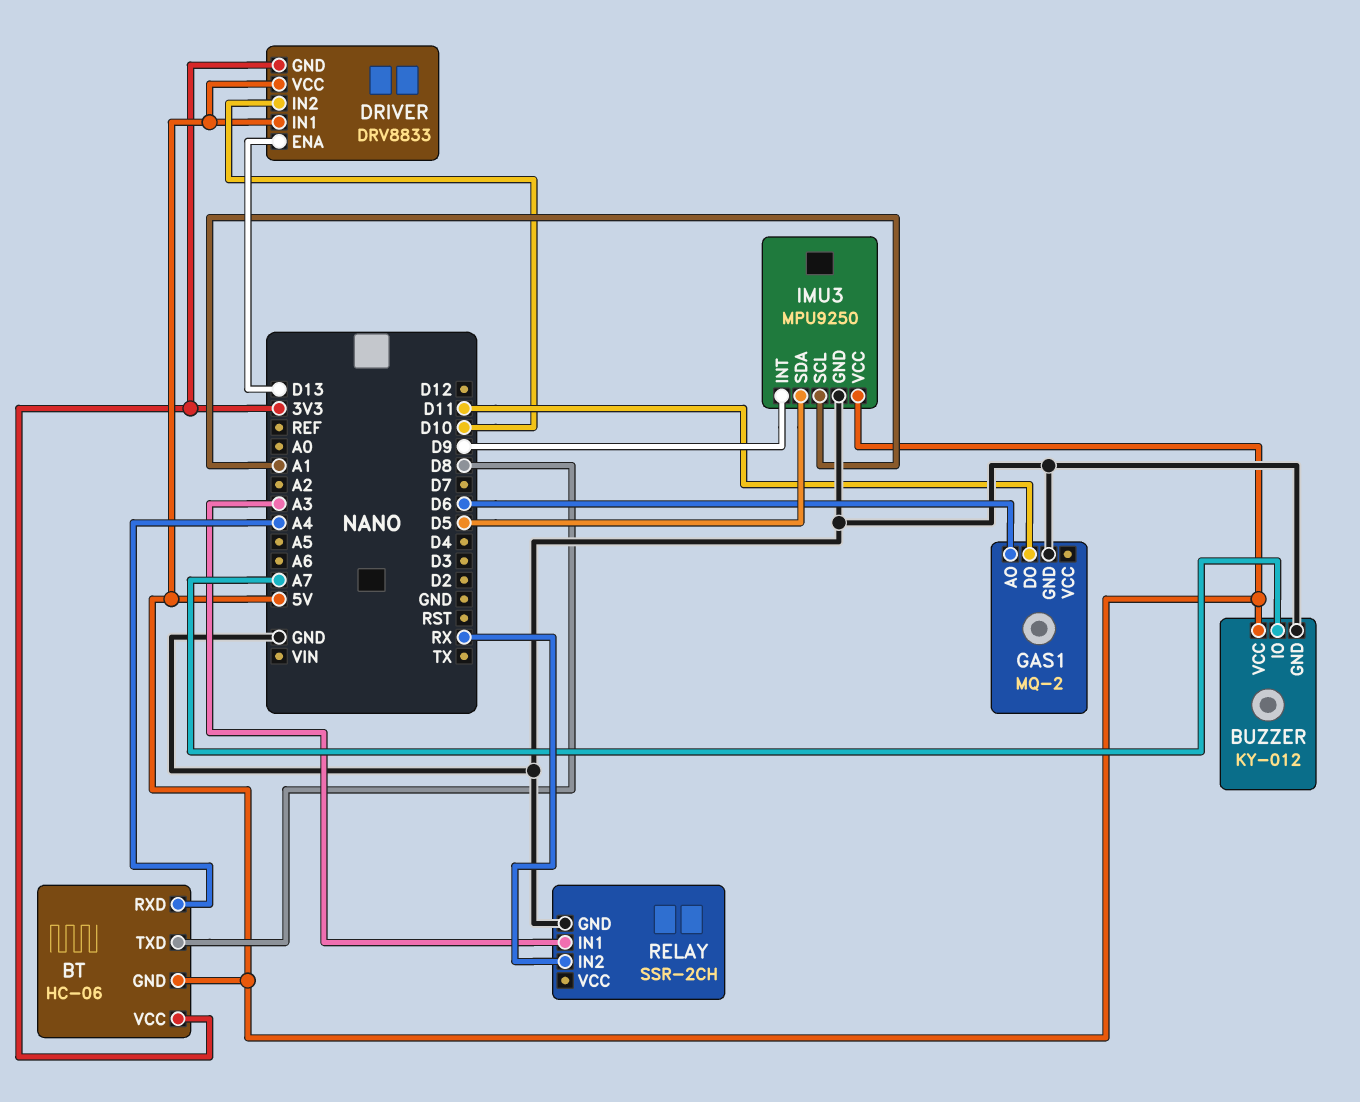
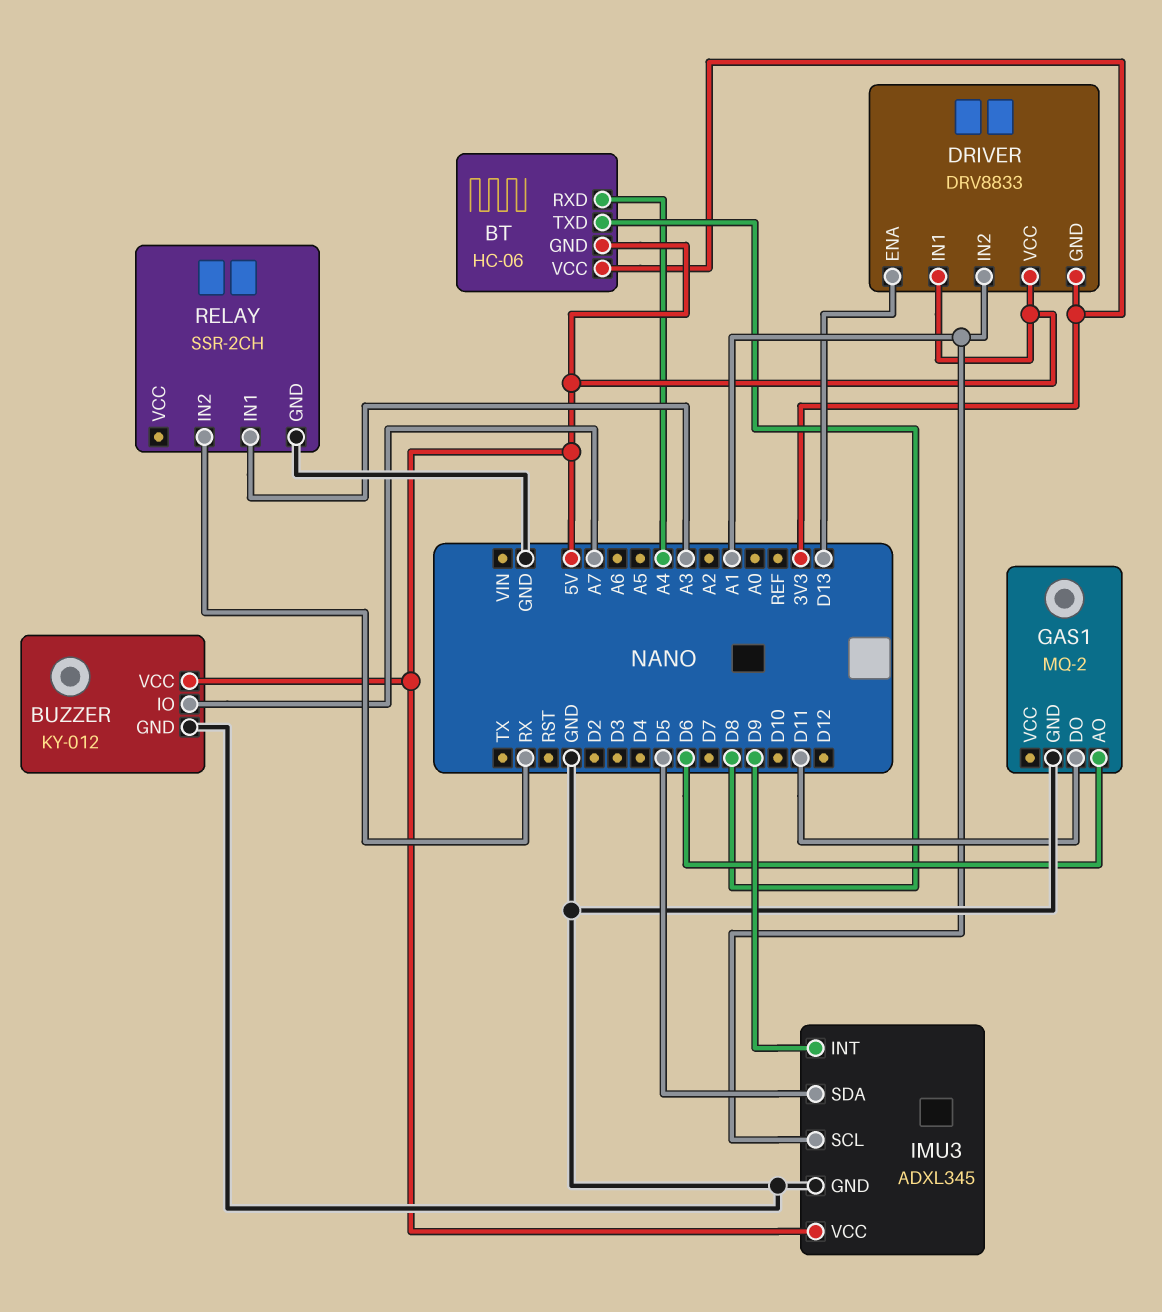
DRIVER pin IN2: D10 -> A1
IMU3: MPU9250 -> ADXL345

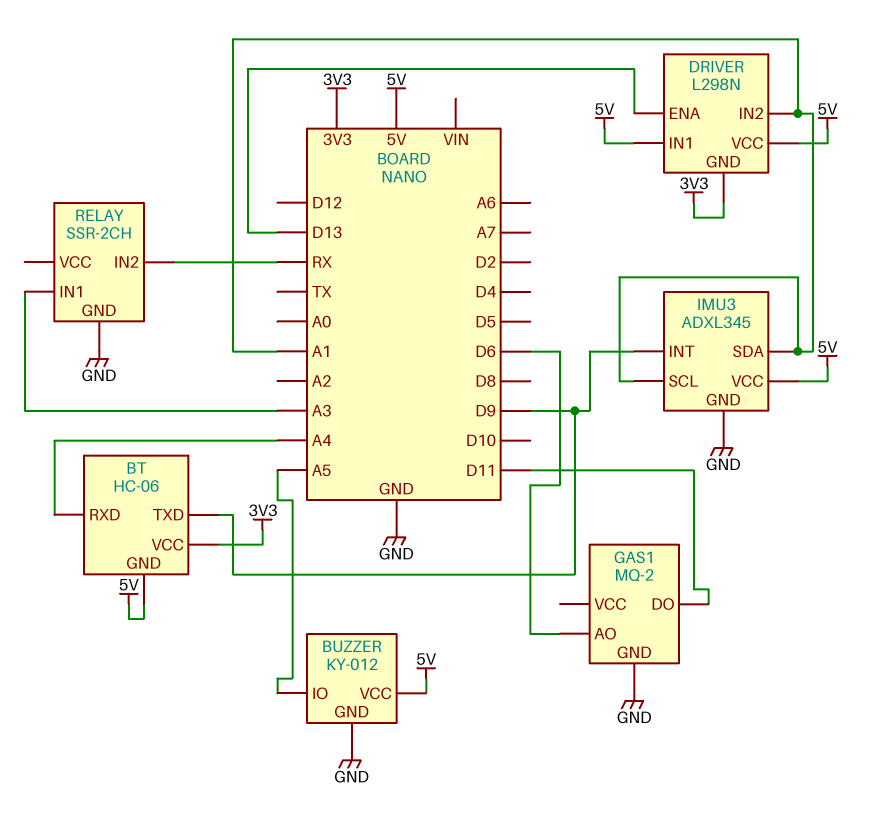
BT pin TXD: D8 -> D9
BUZZER pin IO: A7 -> A5
DRIVER: DRV8833 -> L298N
IMU3 pin SDA: D5 -> A1

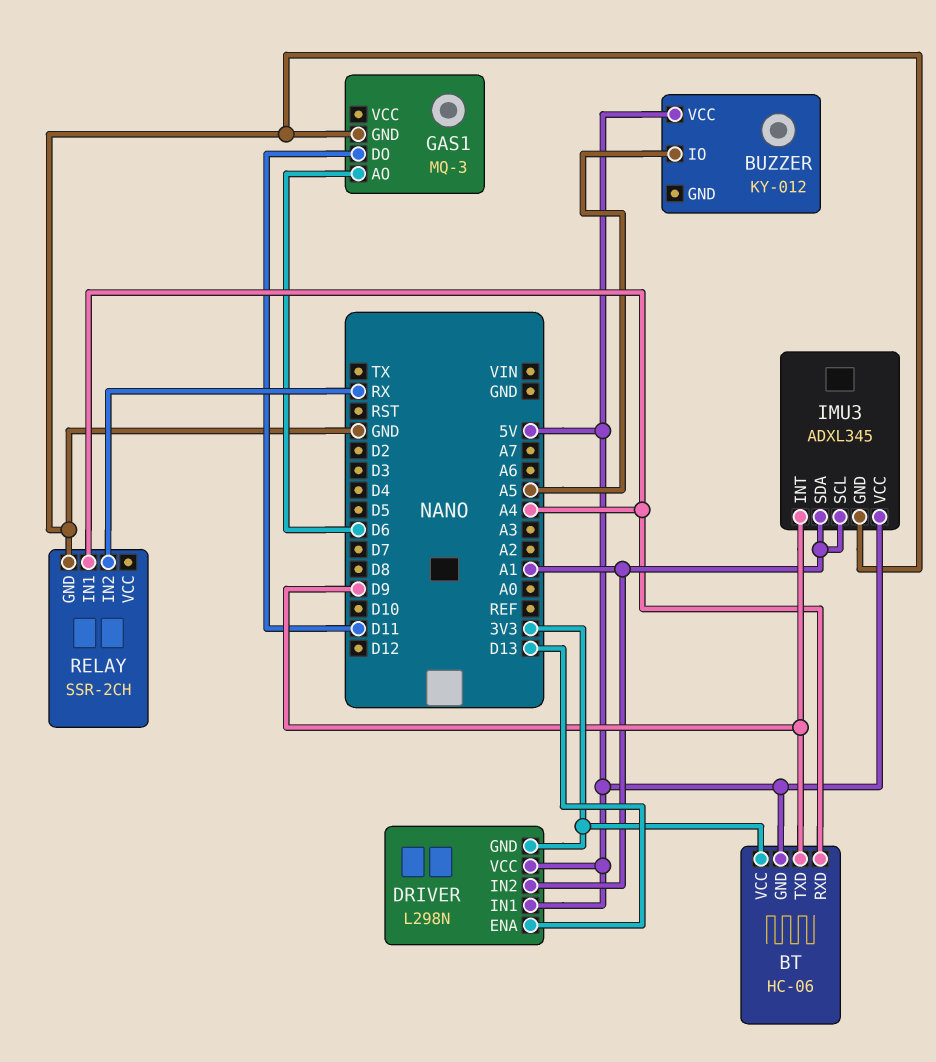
BUZZER pin GND: GND -> none
GAS1: MQ-2 -> MQ-3
RELAY pin IN1: A3 -> A4

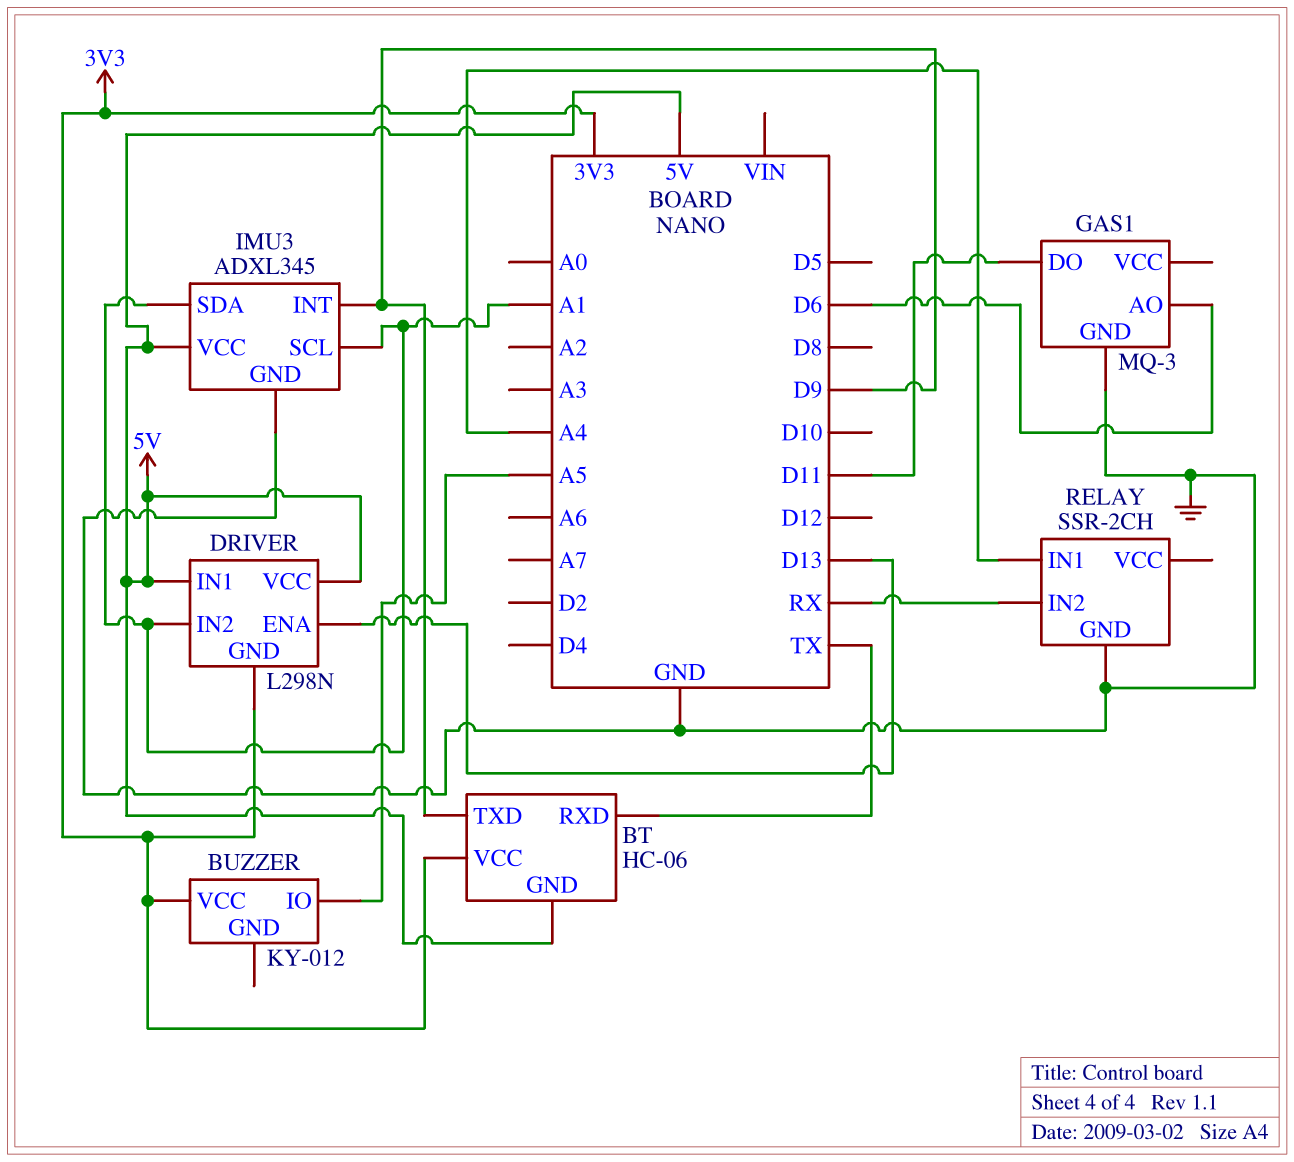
BT pin RXD: A4 -> TX
BUZZER pin VCC: 5V -> 3V3

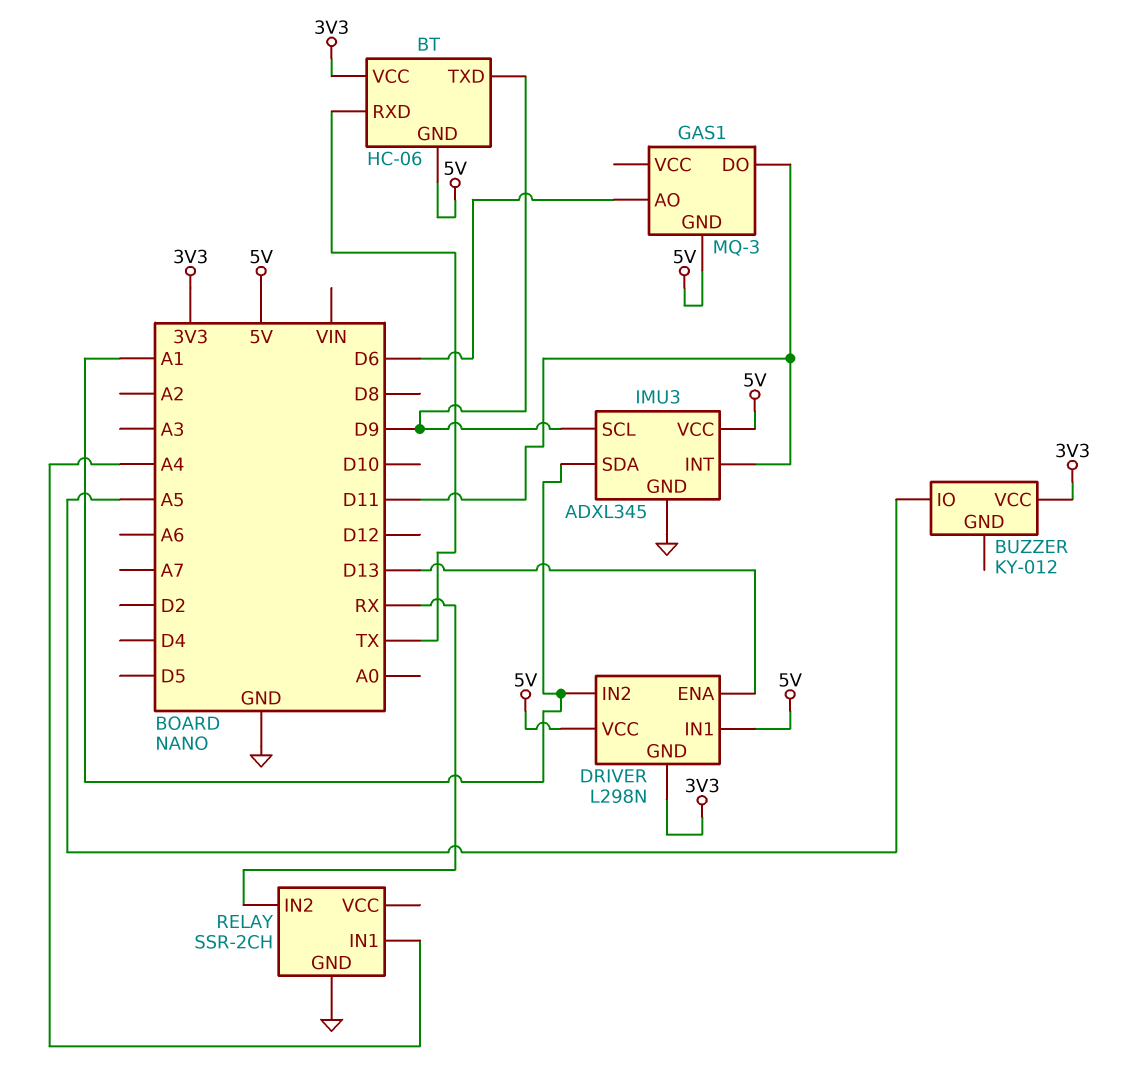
GAS1 pin GND: GND -> 5V
IMU3 pin INT: D9 -> D11
IMU3 pin SCL: A1 -> D9

